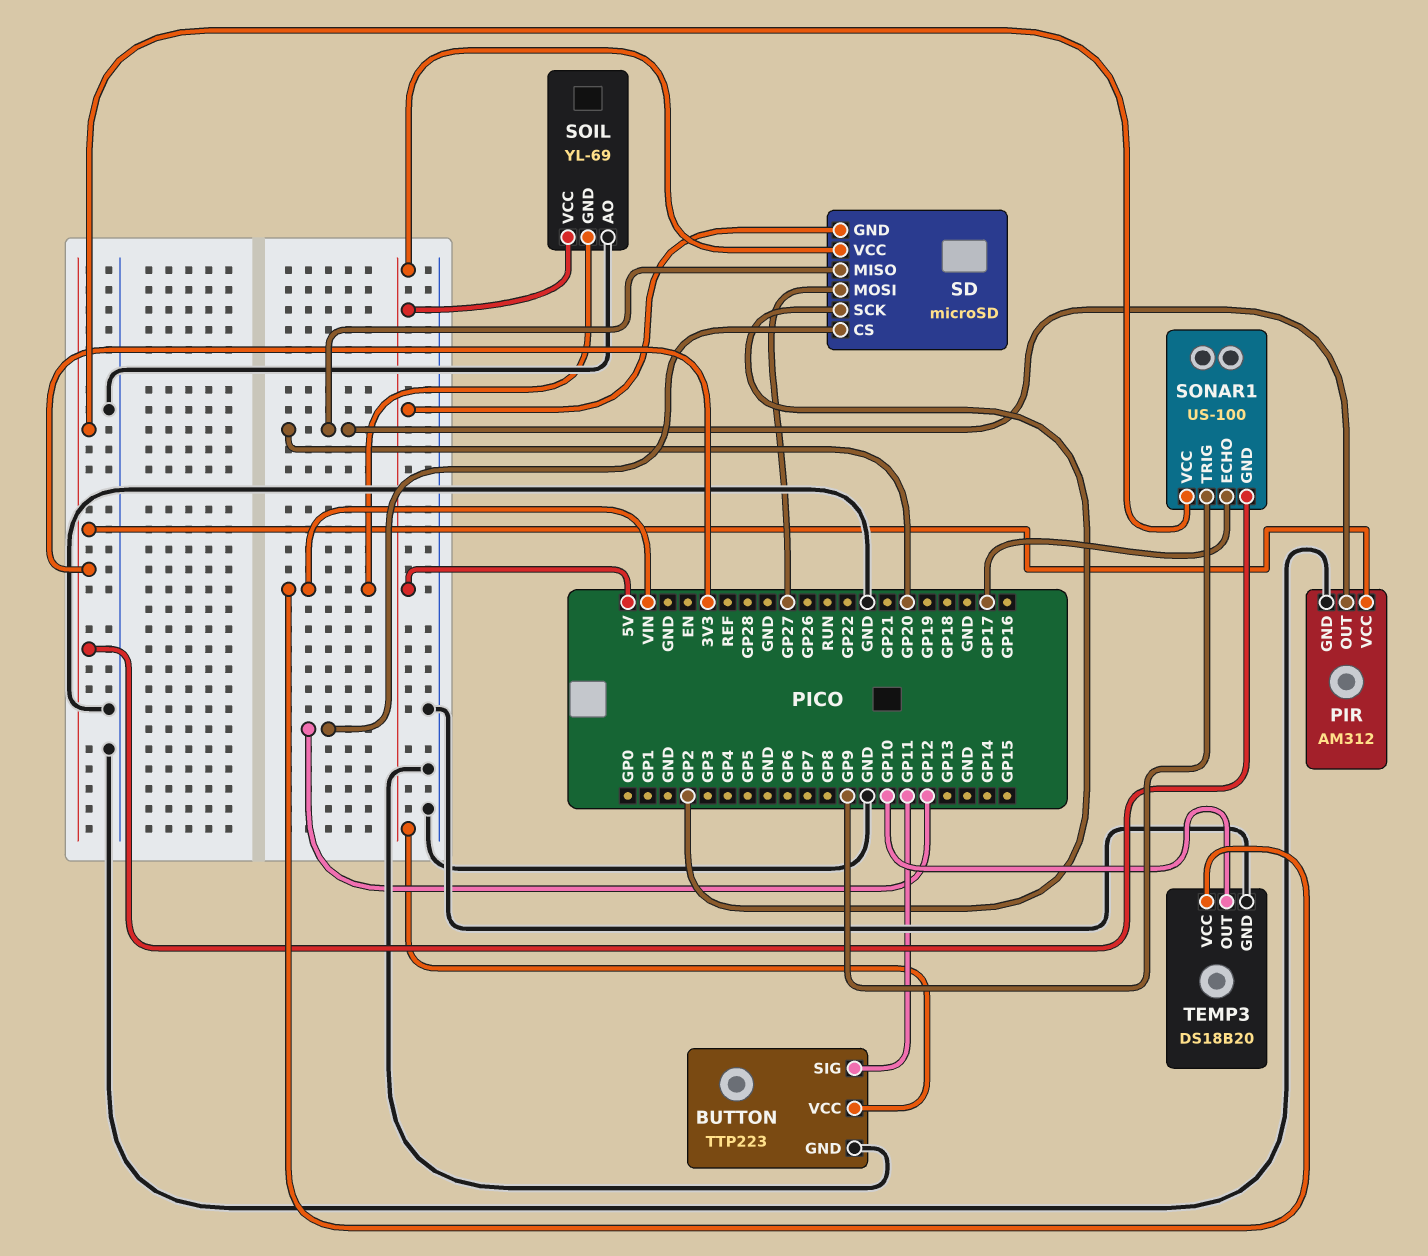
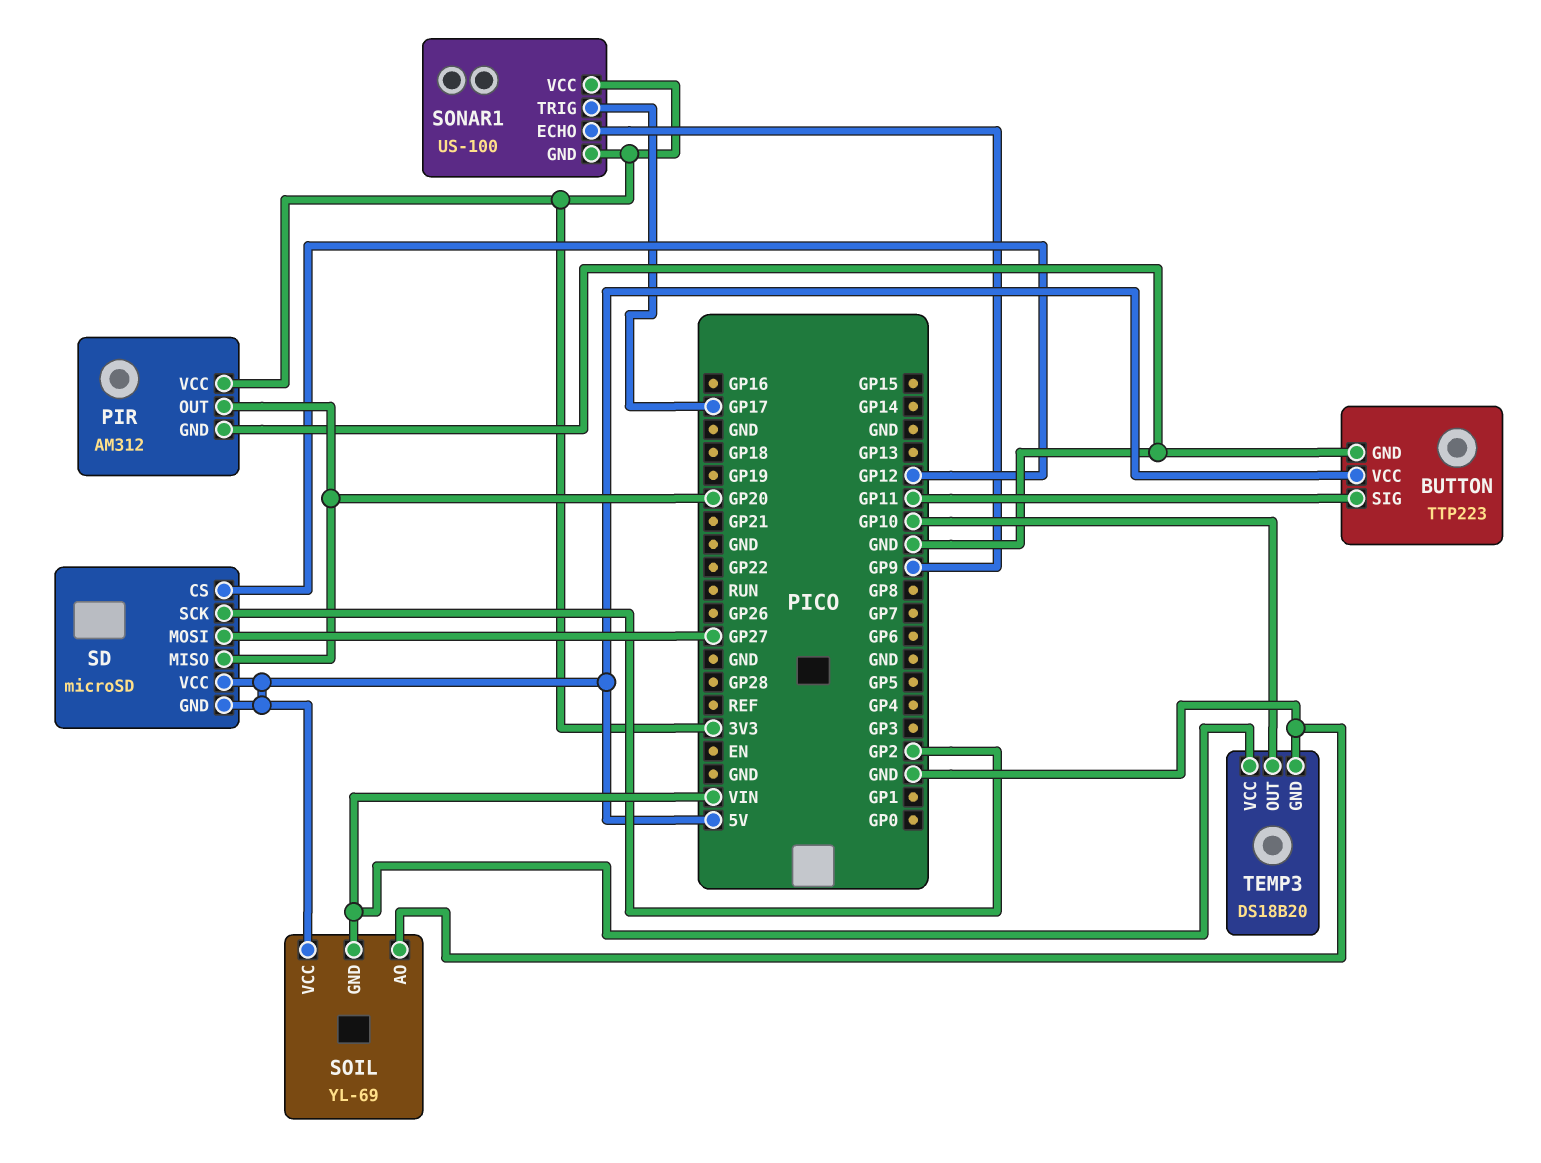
SONAR1 pin ECHO: GP17 -> GP9
SONAR1 pin TRIG: GP9 -> GP17

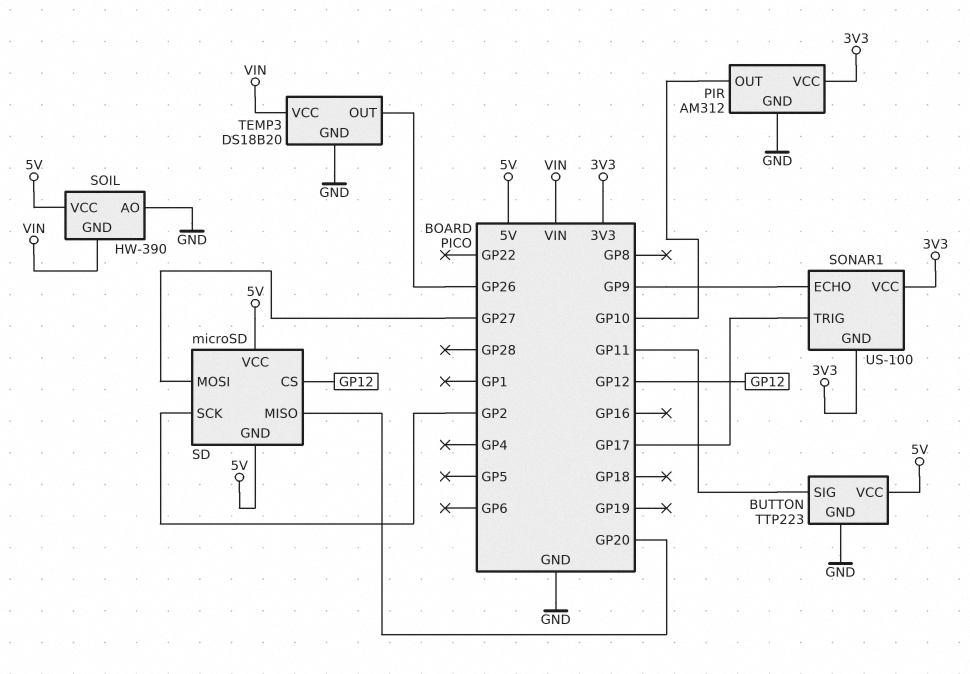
PIR pin OUT: GP20 -> GP10
SOIL: YL-69 -> HW-390
TEMP3 pin OUT: GP10 -> GP26

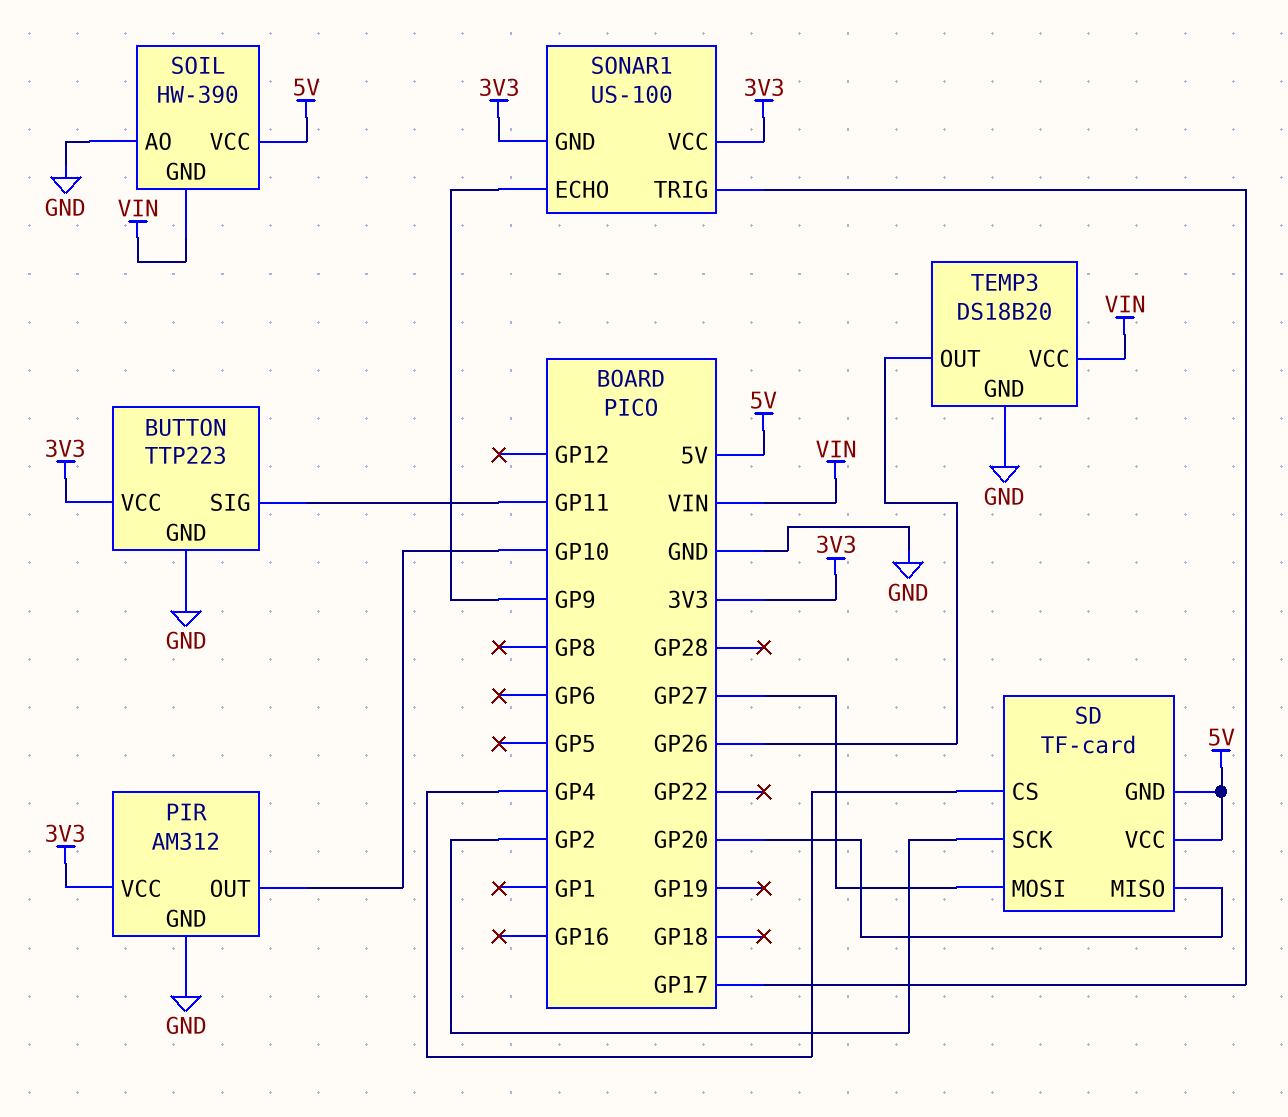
BUTTON pin VCC: 5V -> 3V3
SD: microSD -> TF-card
SD pin CS: GP12 -> GP4

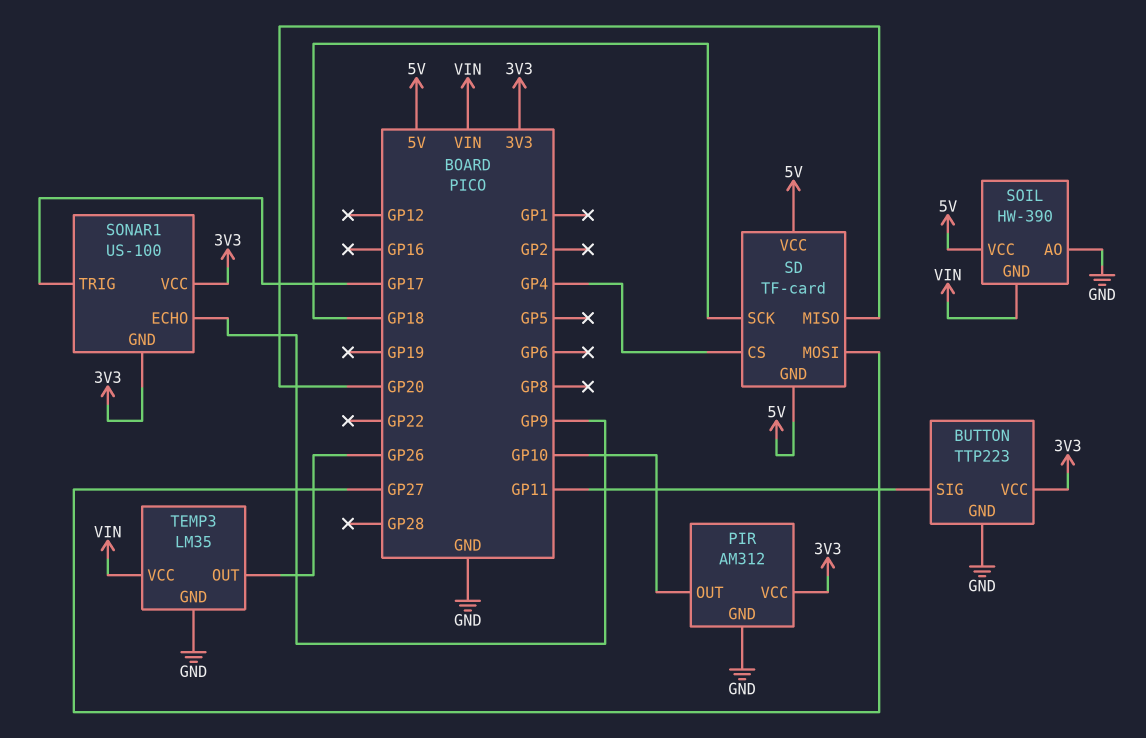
SD pin SCK: GP2 -> GP18
TEMP3: DS18B20 -> LM35

